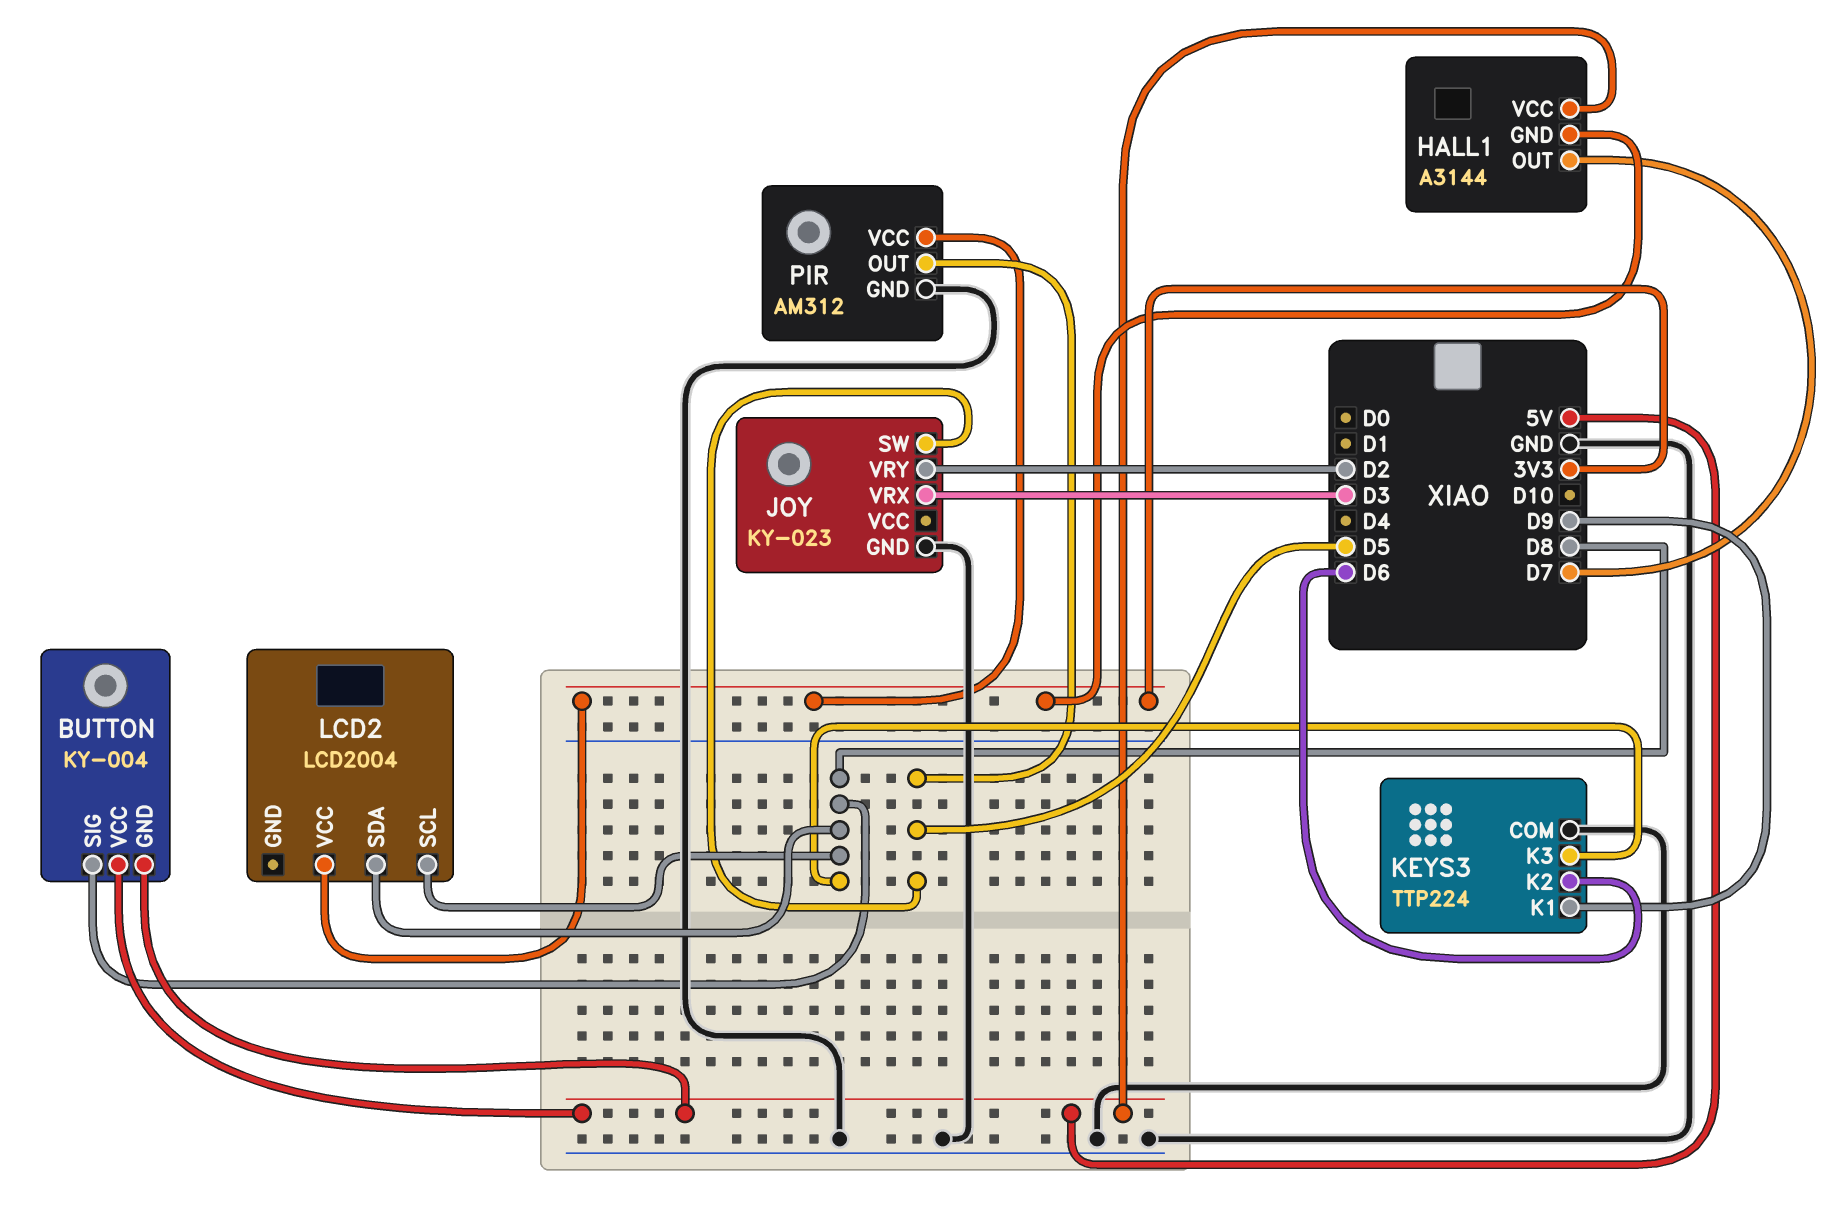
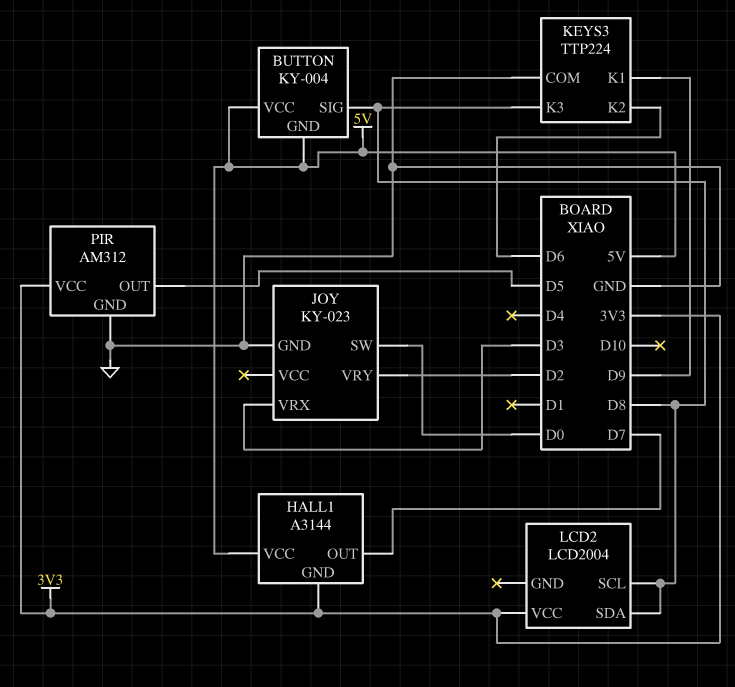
JOY pin SW: D5 -> D0

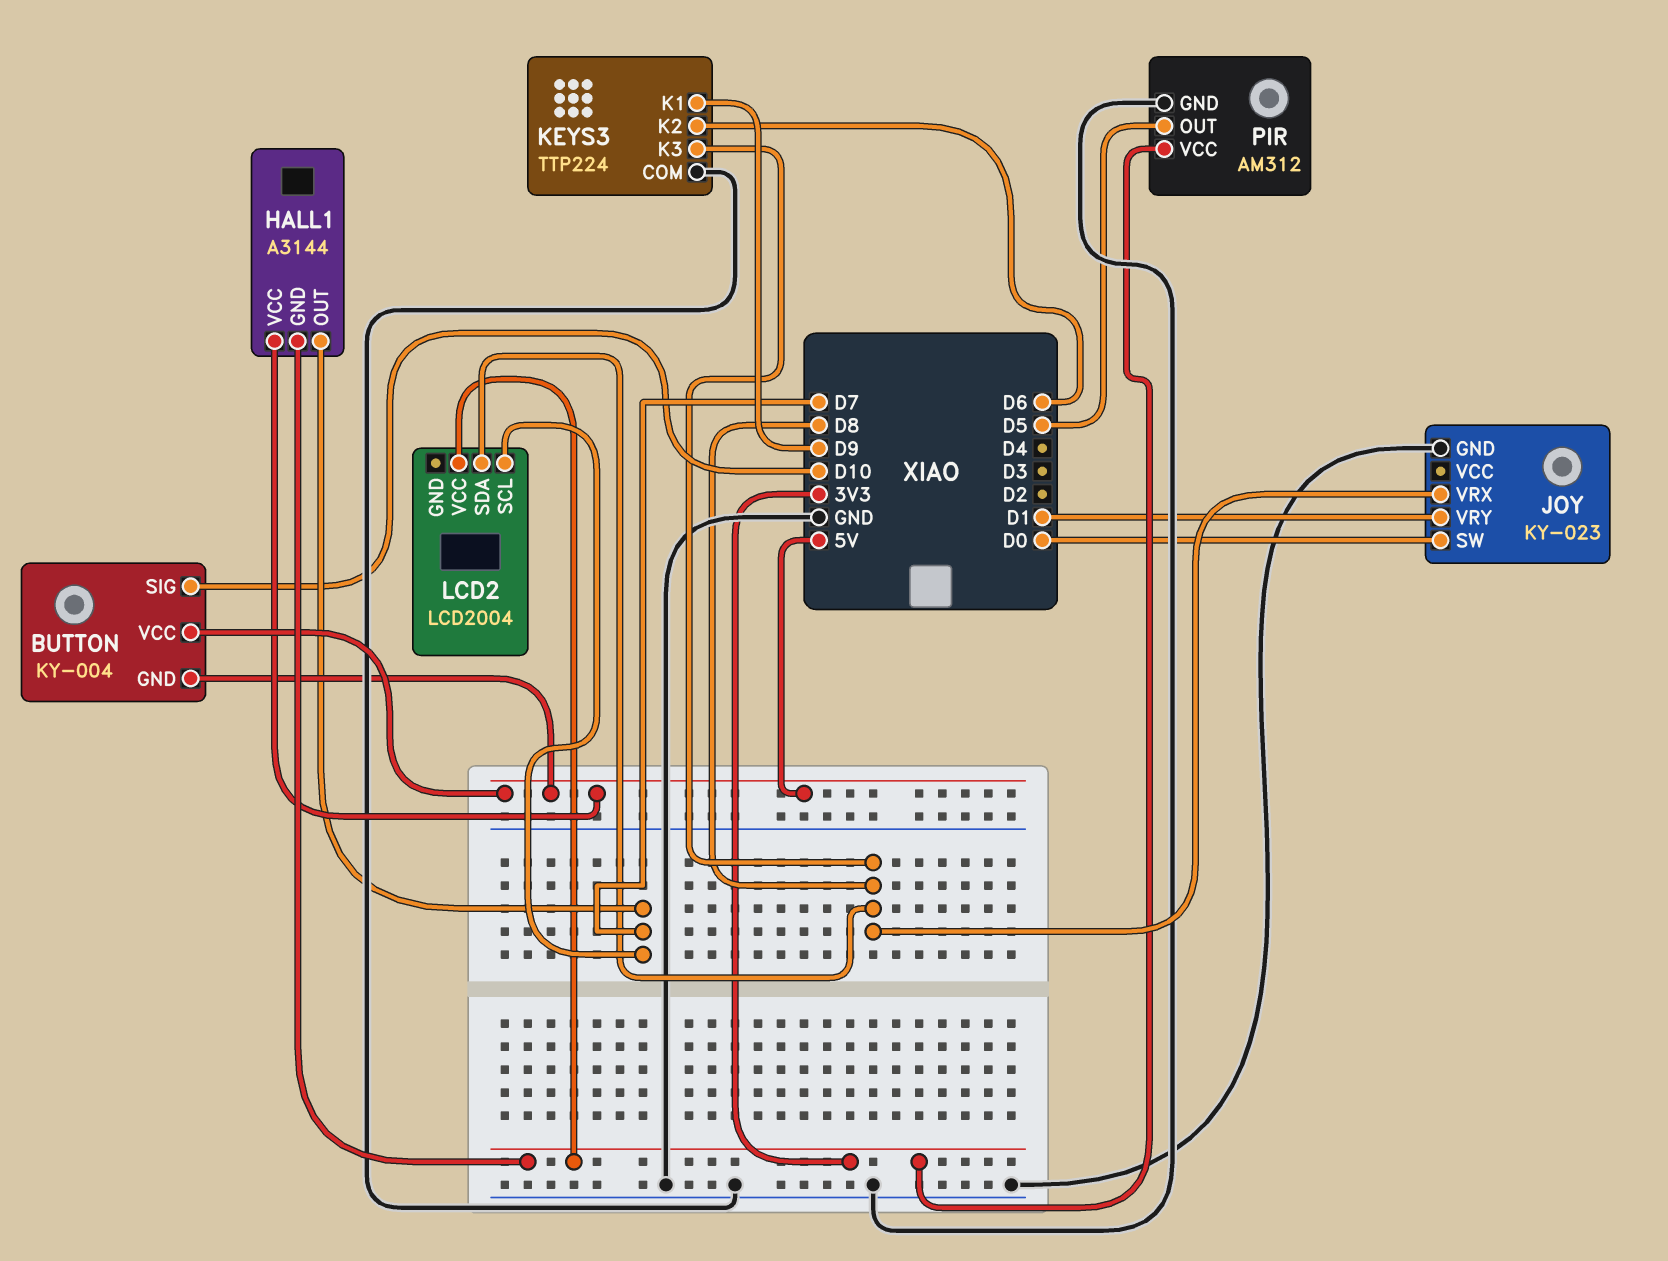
BUTTON pin SIG: D8 -> D10
JOY pin VRX: D3 -> D8
JOY pin VRY: D2 -> D1
LCD2 pin SCL: D8 -> D7

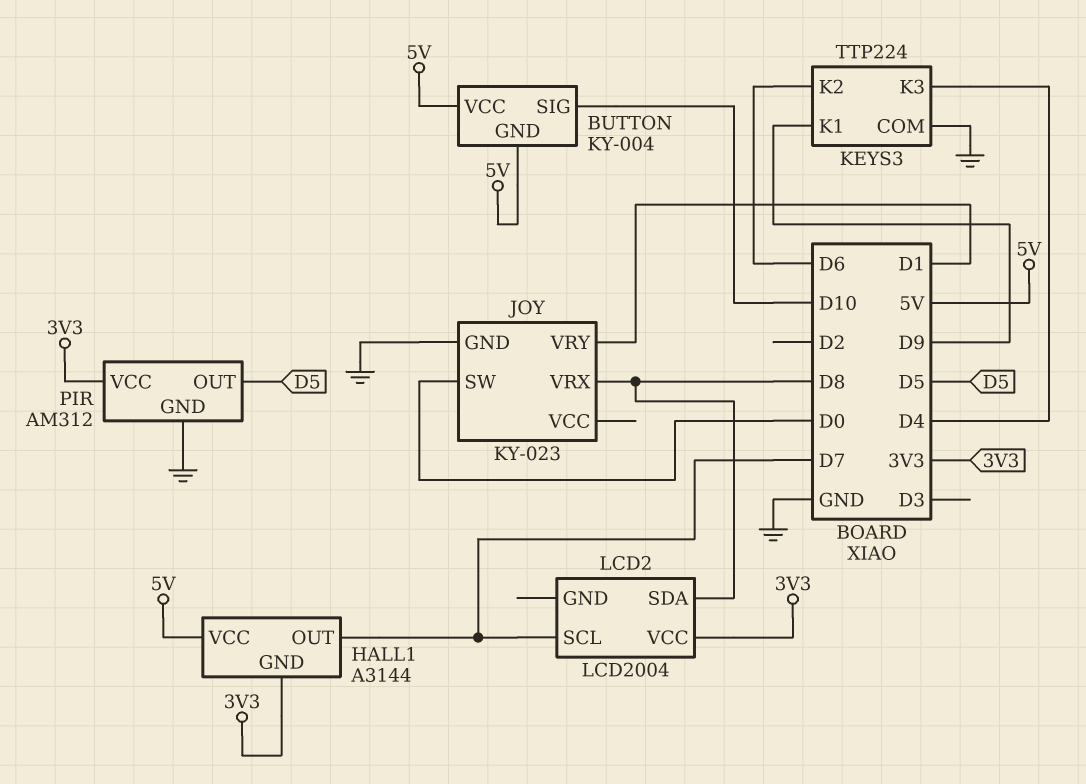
KEYS3 pin K3: D8 -> D4

